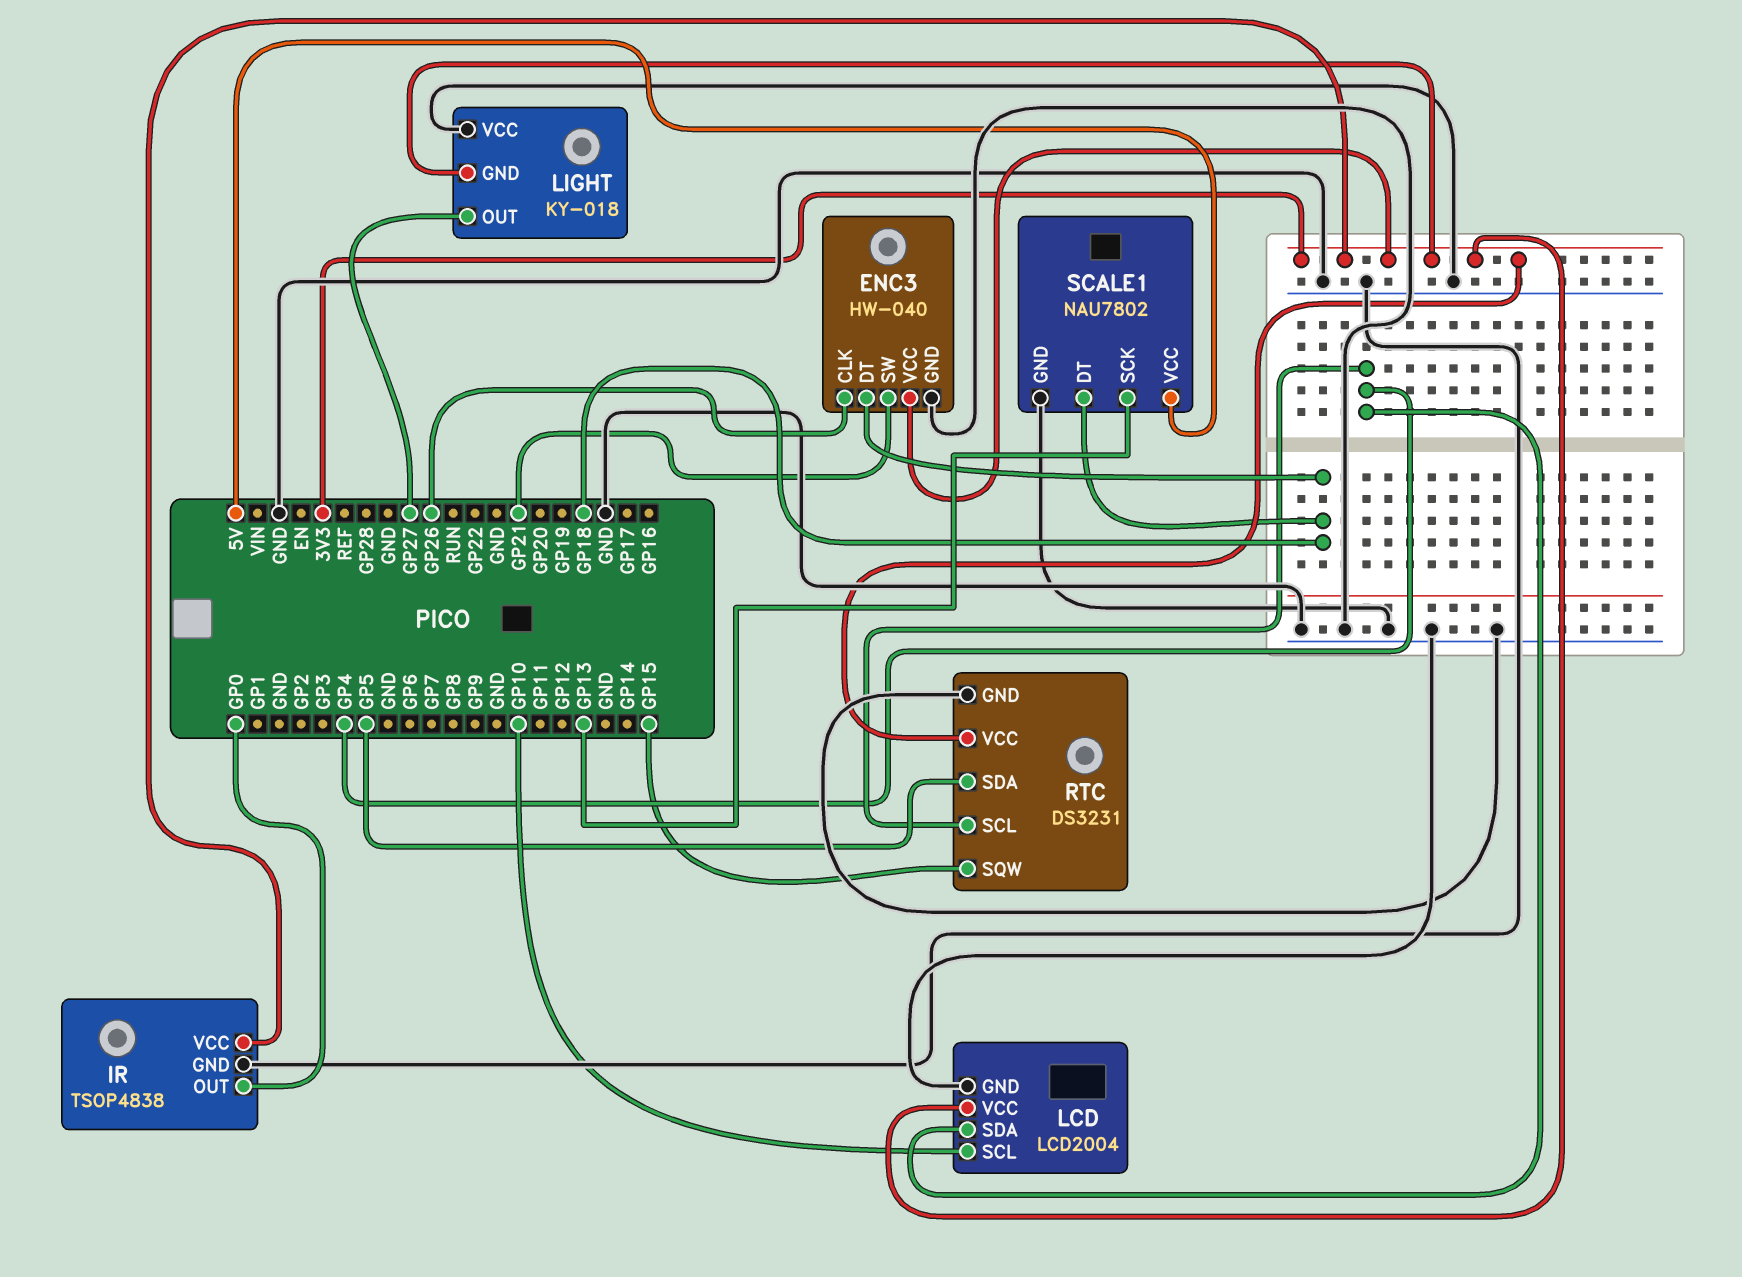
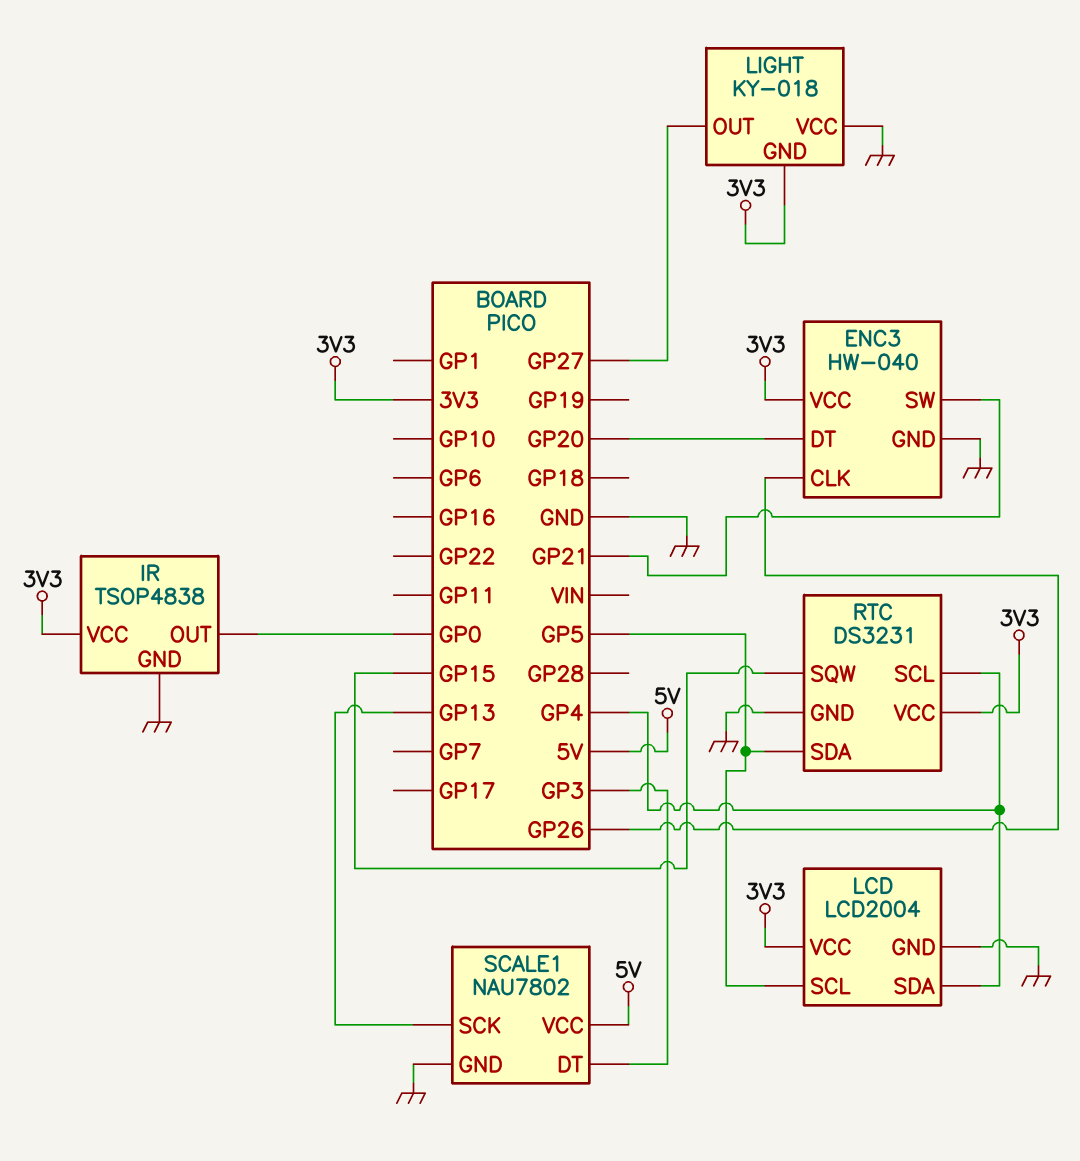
ENC3 pin DT: GP18 -> GP20
LCD pin SCL: GP10 -> GP5
SCALE1 pin DT: GP18 -> GP3

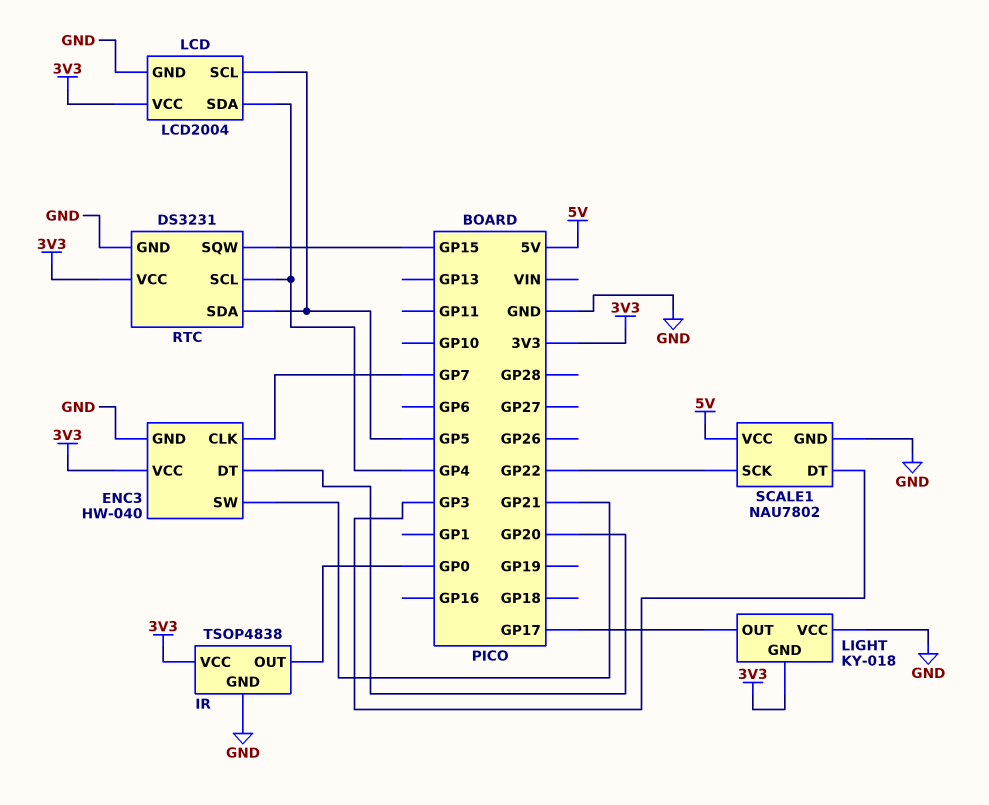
ENC3 pin CLK: GP26 -> GP7
LIGHT pin OUT: GP27 -> GP17
SCALE1 pin SCK: GP13 -> GP22

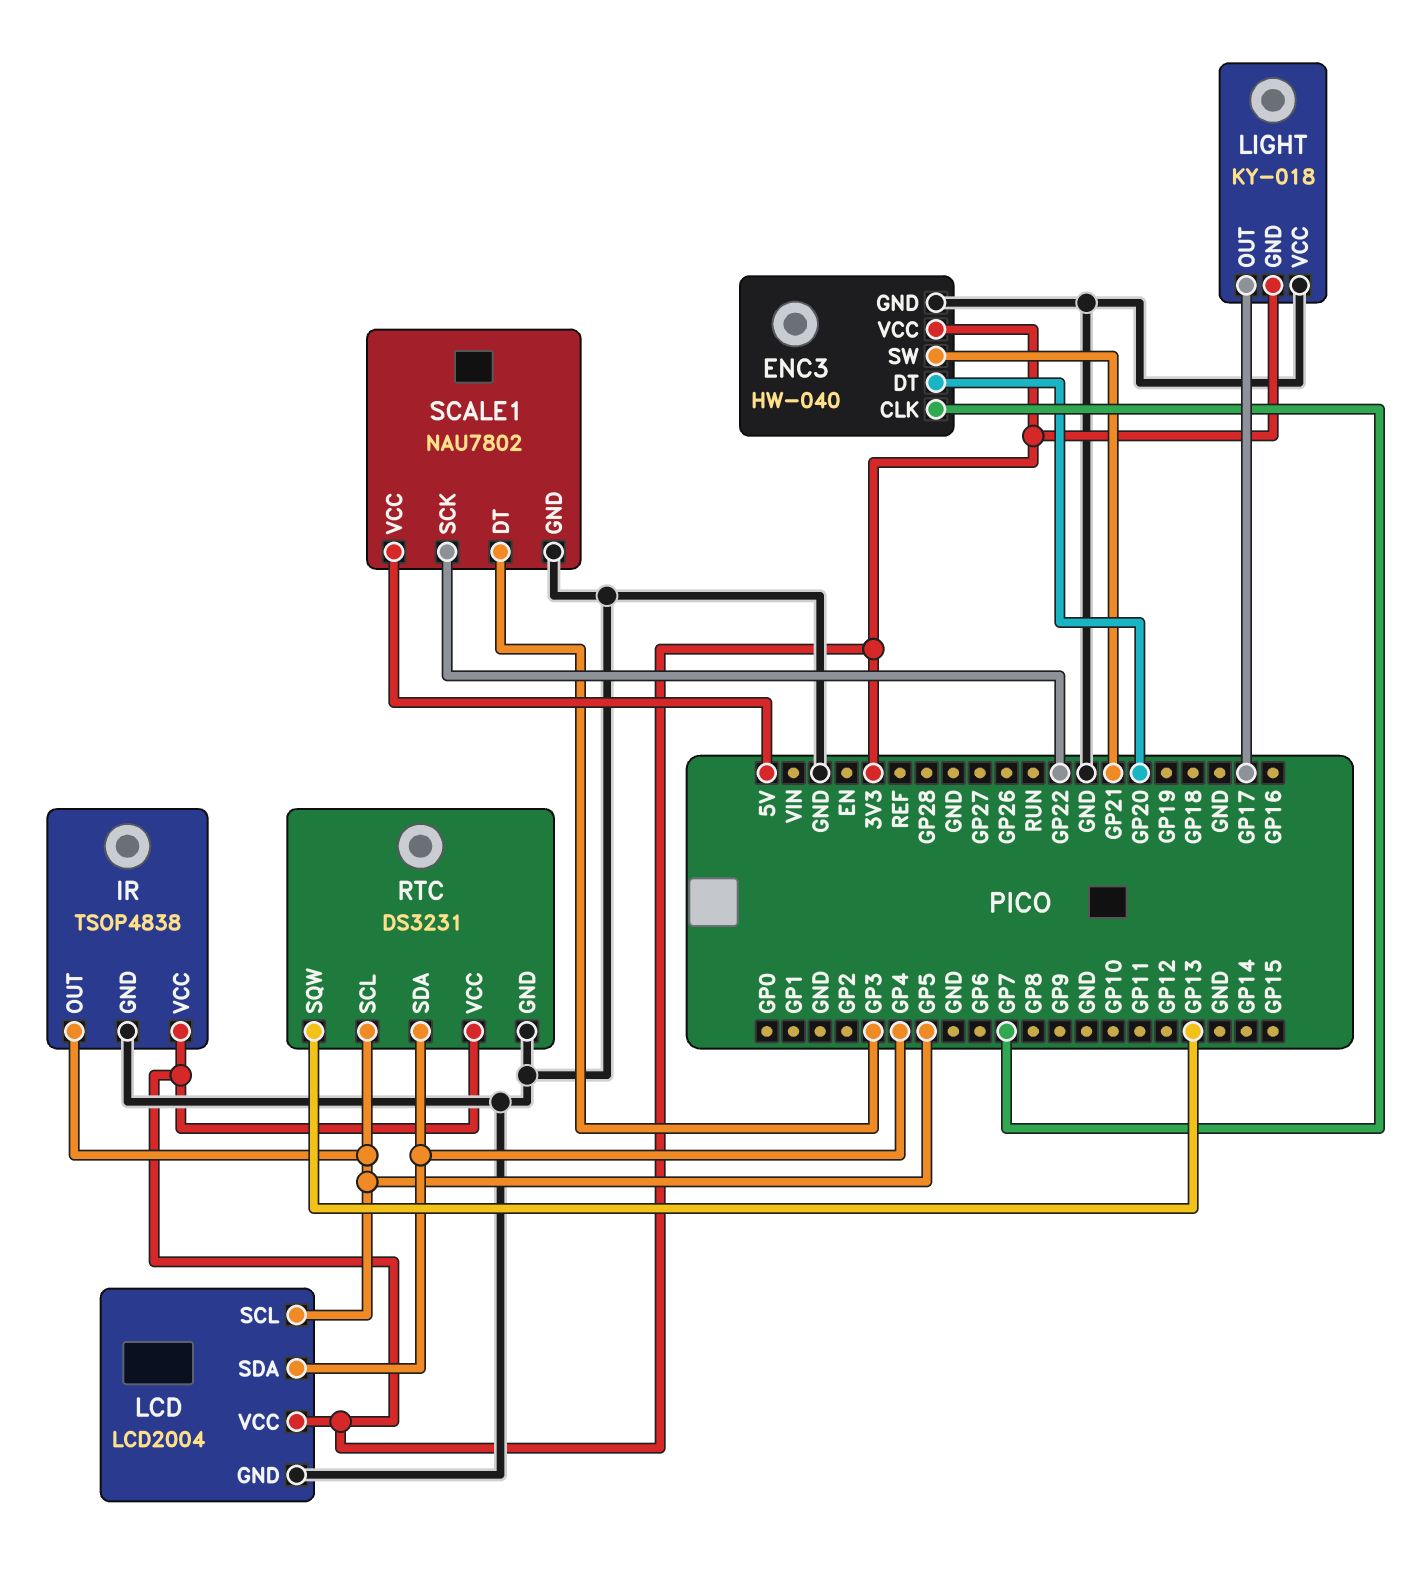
IR pin OUT: GP0 -> GP5
RTC pin SCL: GP4 -> GP5
RTC pin SDA: GP5 -> GP4
RTC pin SQW: GP15 -> GP13

